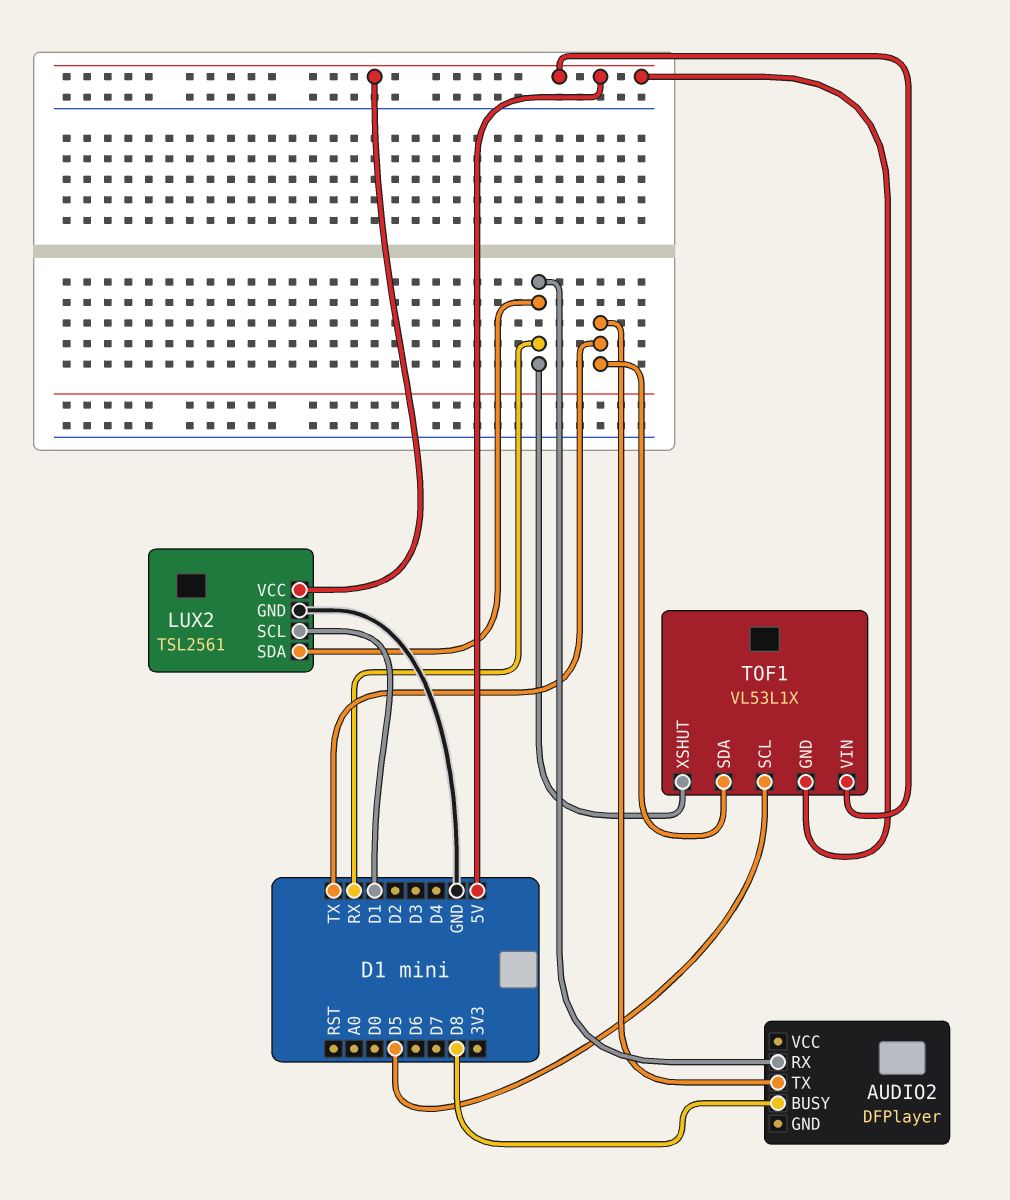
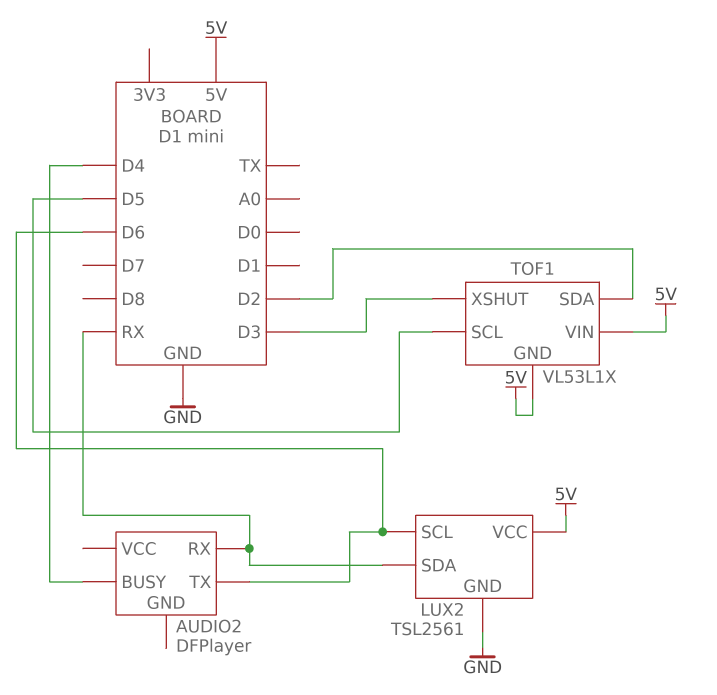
AUDIO2 pin BUSY: D8 -> D4
AUDIO2 pin TX: TX -> D6
LUX2 pin SCL: D1 -> D6
TOF1 pin SDA: TX -> D2
TOF1 pin XSHUT: RX -> D3

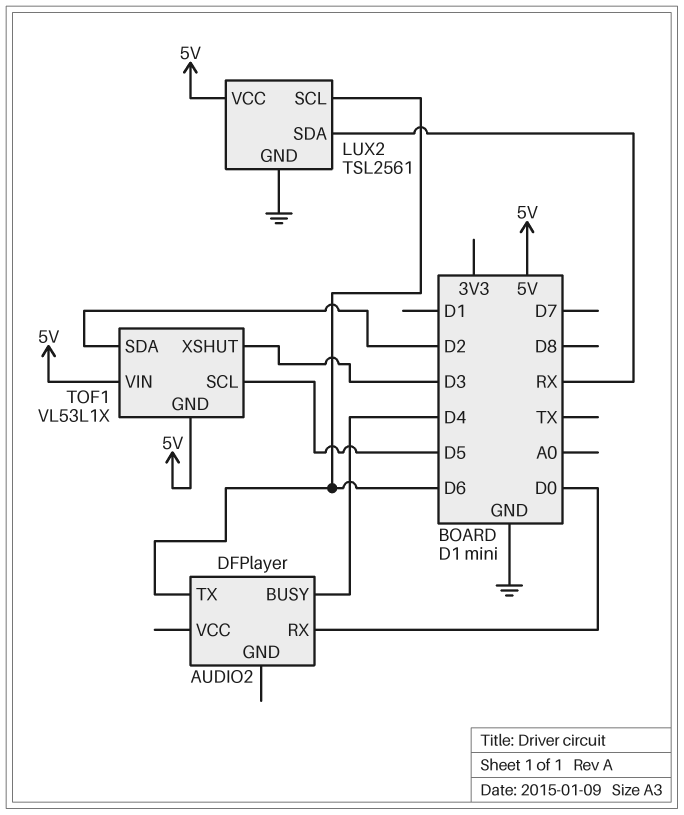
AUDIO2 pin RX: RX -> D0

